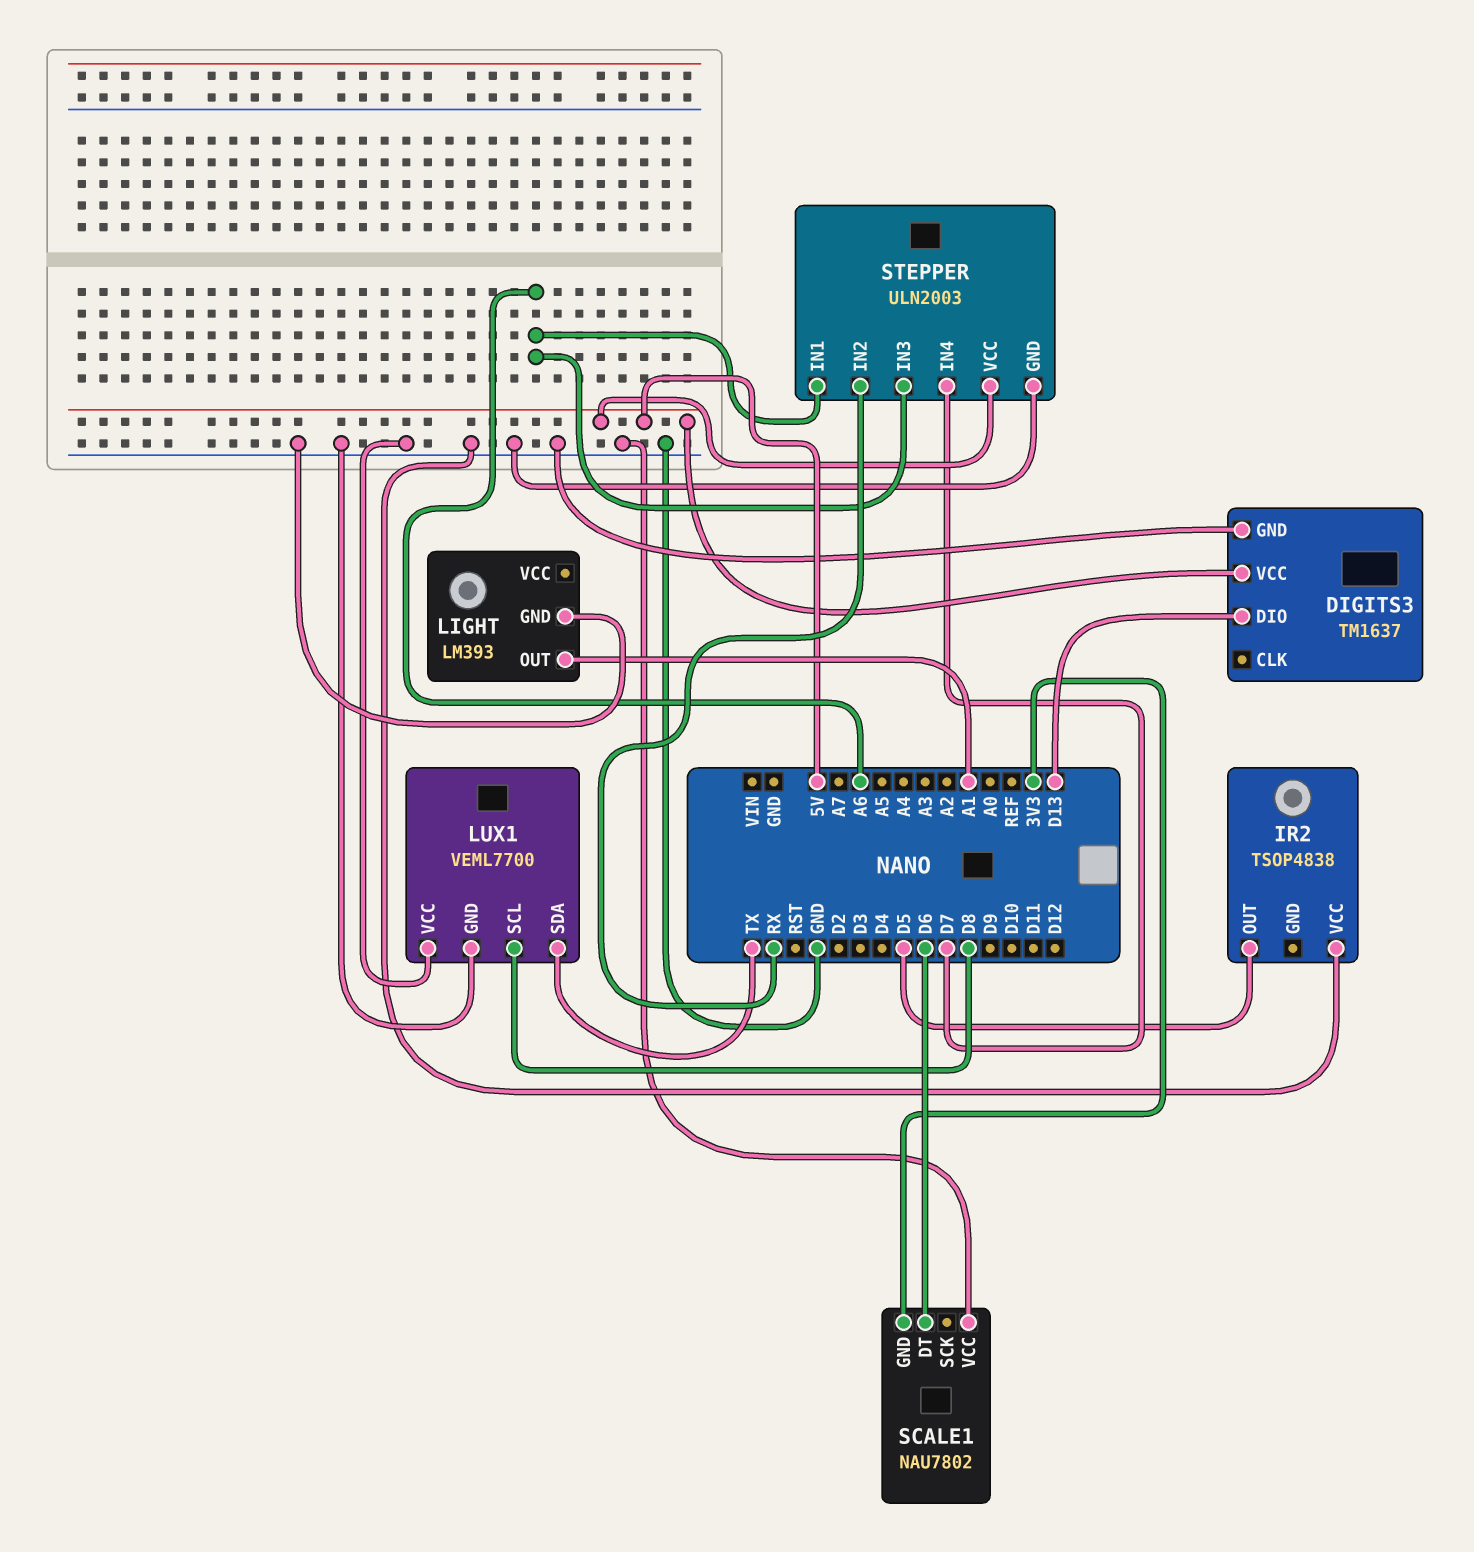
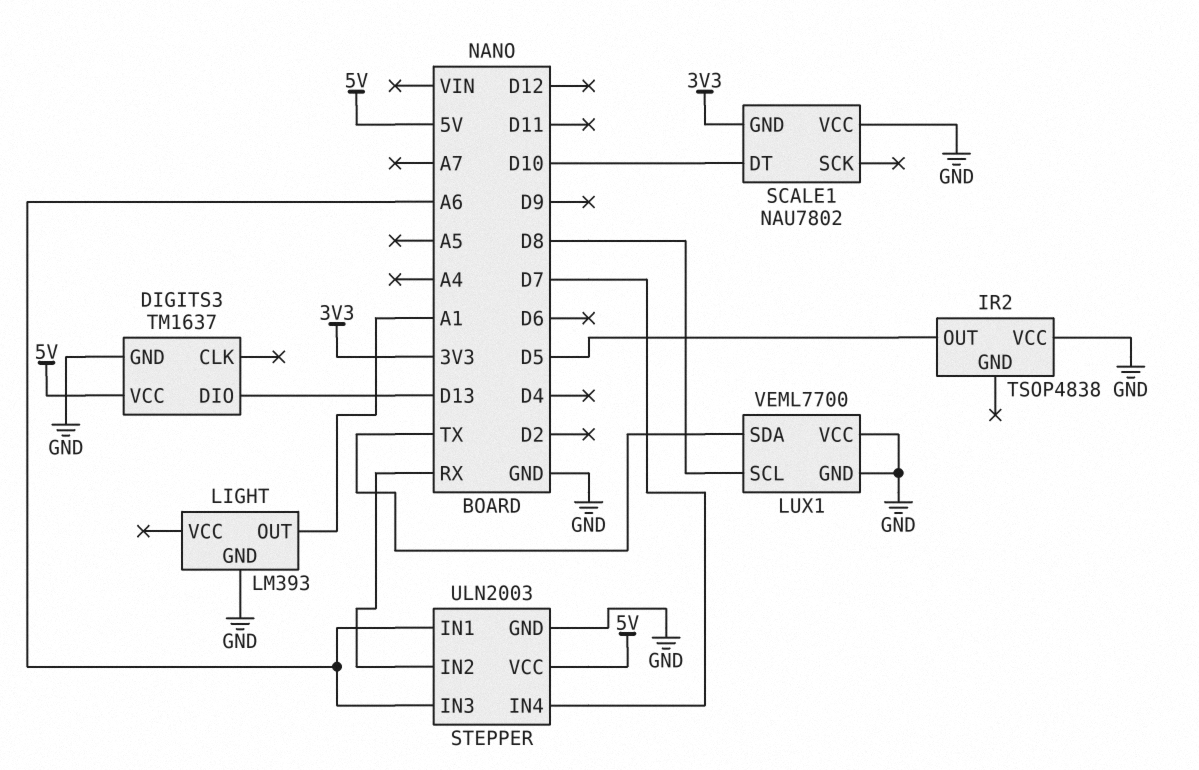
SCALE1 pin DT: D6 -> D10

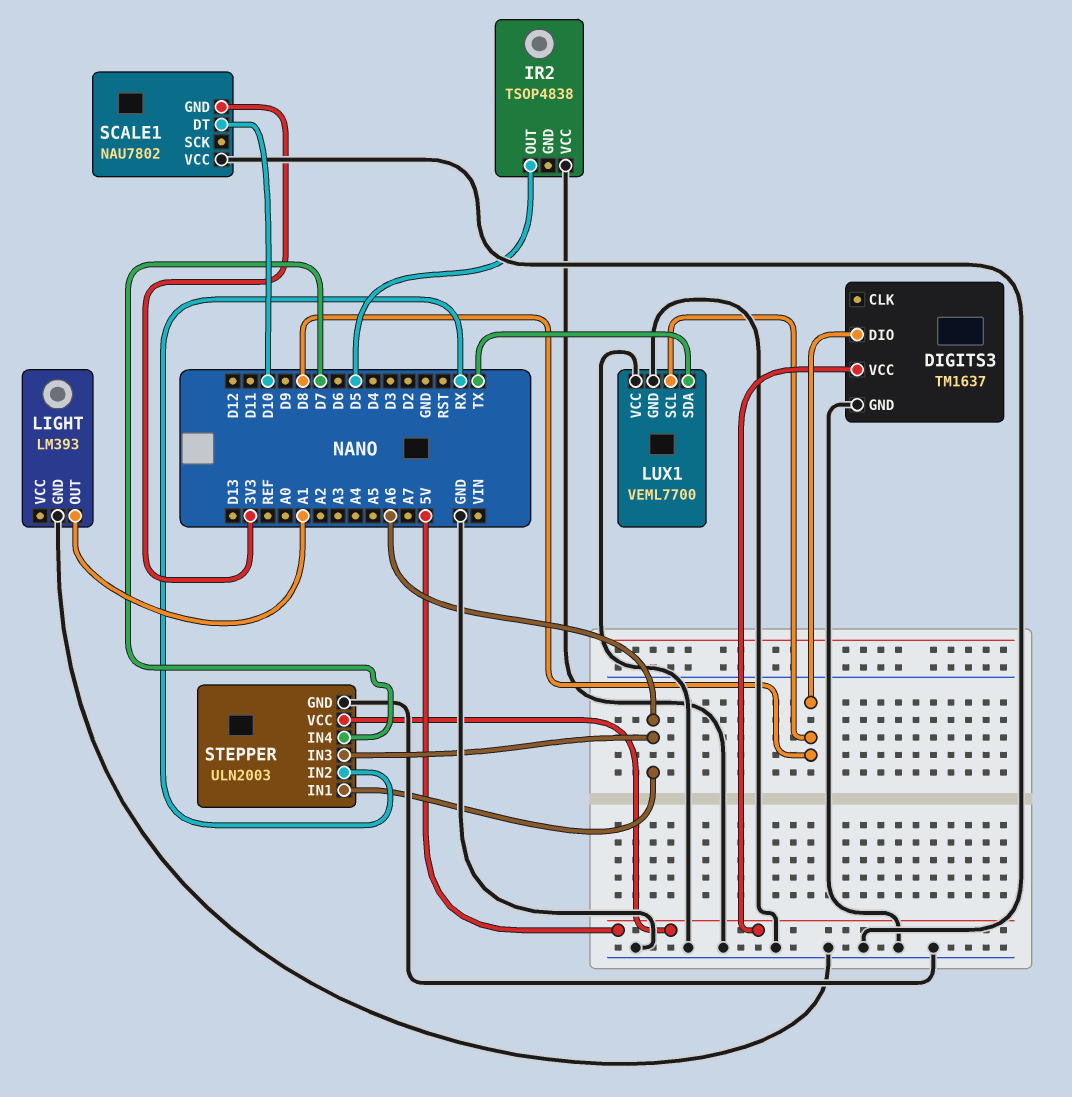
DIGITS3 pin DIO: D13 -> D8

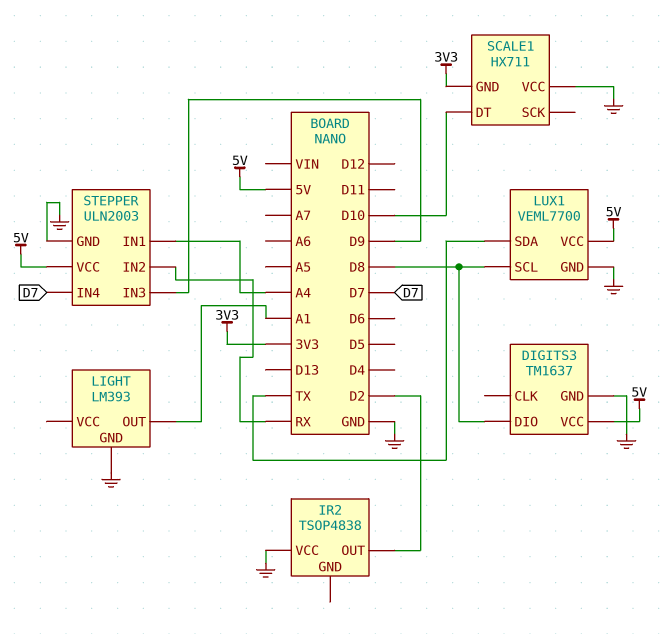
IR2 pin OUT: D5 -> D2
LUX1 pin VCC: GND -> 5V
SCALE1: NAU7802 -> HX711
STEPPER pin IN1: A6 -> A4
STEPPER pin IN3: A6 -> D9

